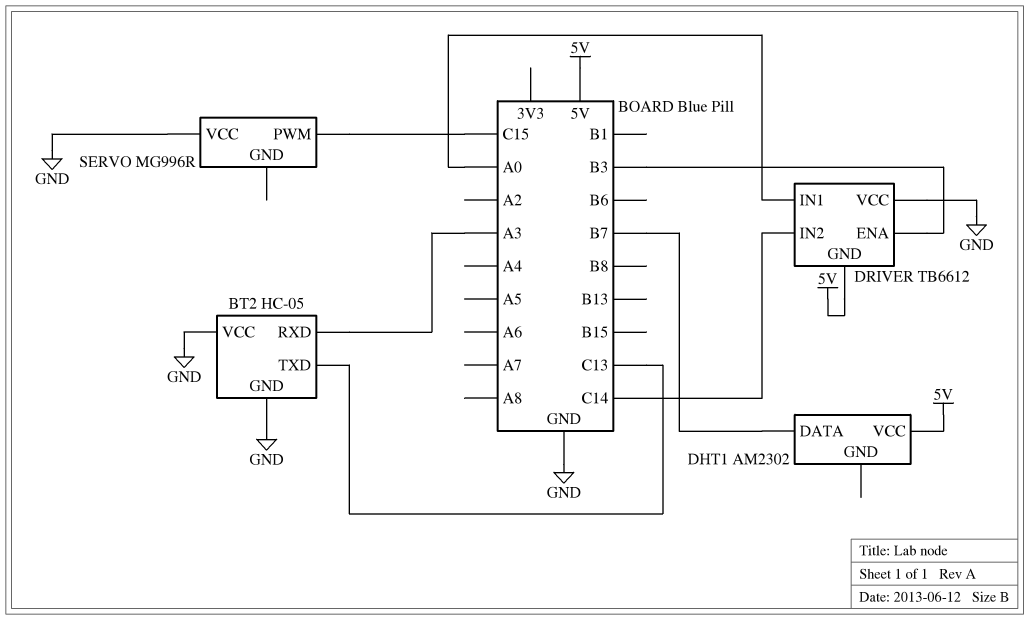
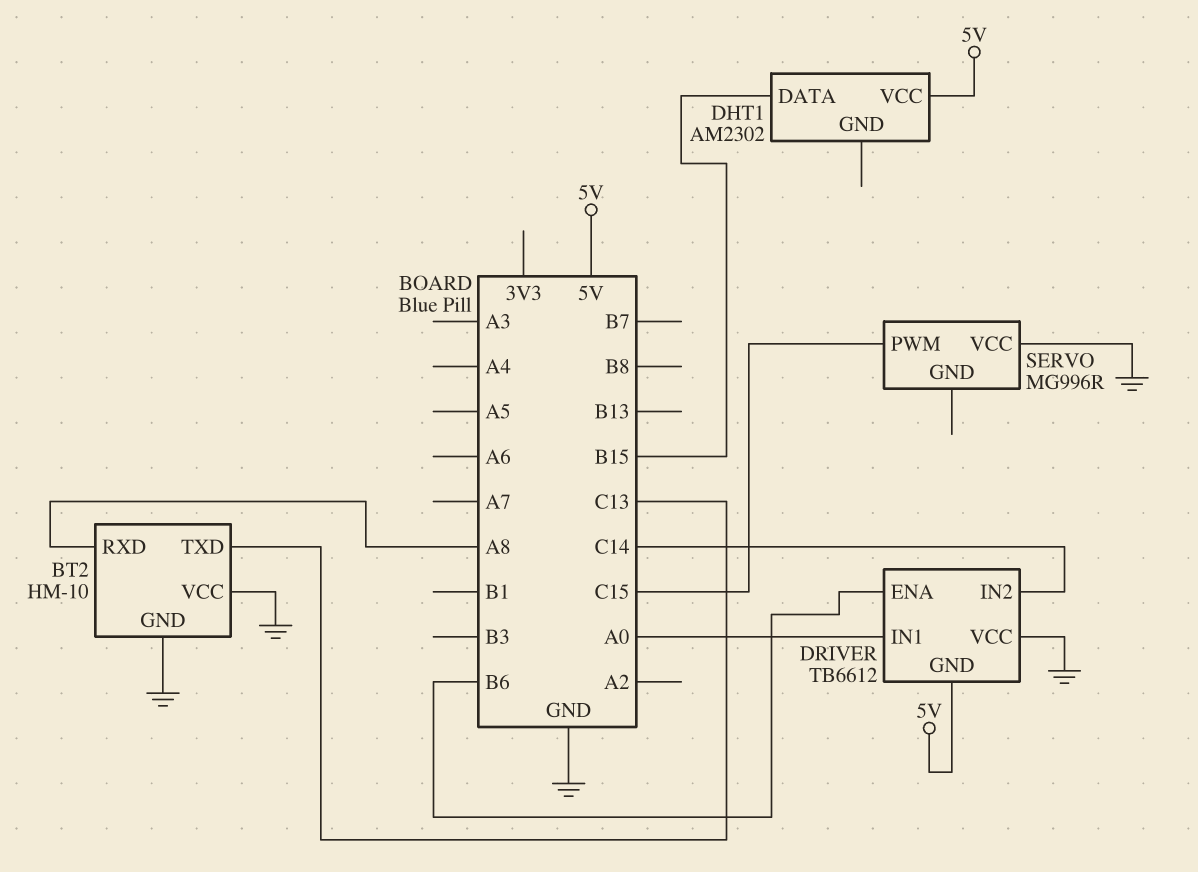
BT2: HC-05 -> HM-10
BT2 pin RXD: A3 -> A8
DHT1 pin DATA: B7 -> B15
DRIVER pin ENA: B3 -> B6

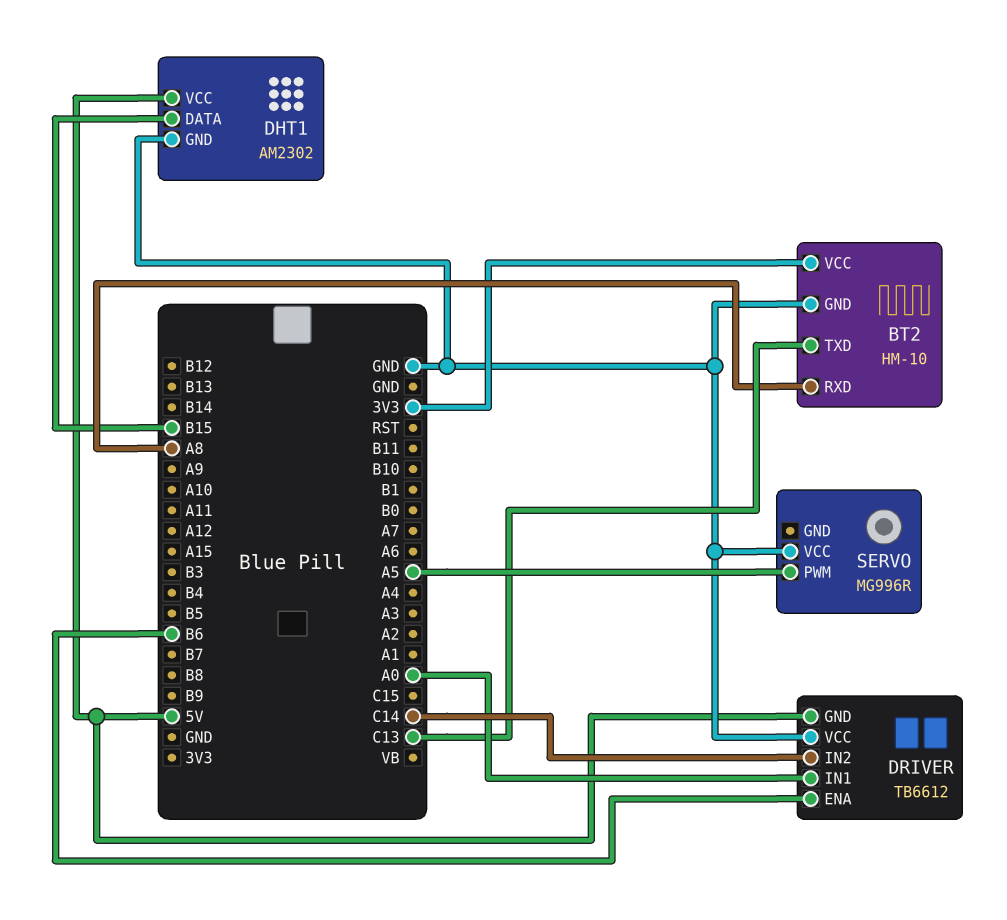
BT2 pin VCC: GND -> 3V3
DHT1 pin GND: none -> GND
SERVO pin PWM: C15 -> A5

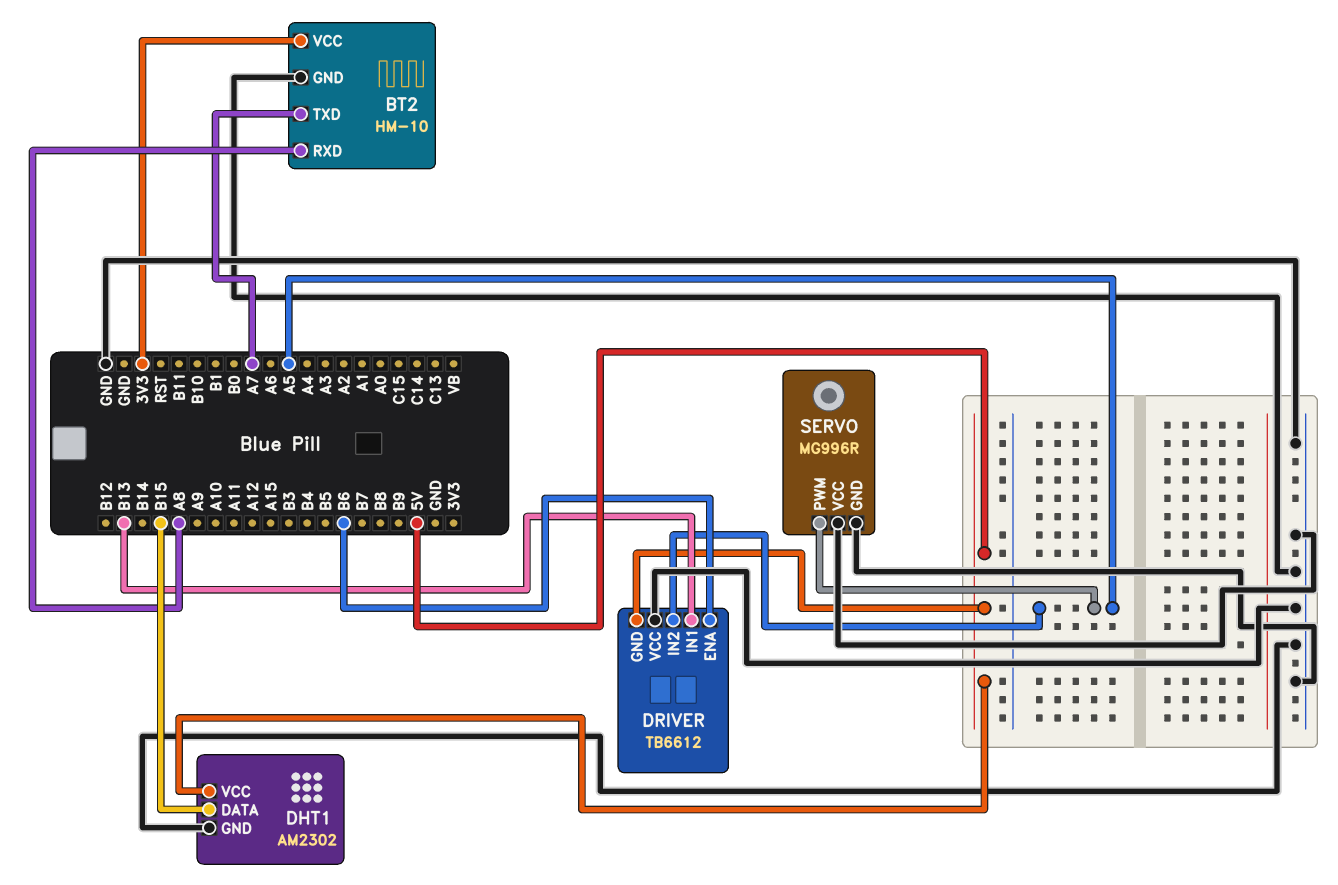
BT2 pin TXD: C13 -> A7
DRIVER pin IN1: A0 -> B13
DRIVER pin IN2: C14 -> A5
SERVO pin GND: none -> GND

